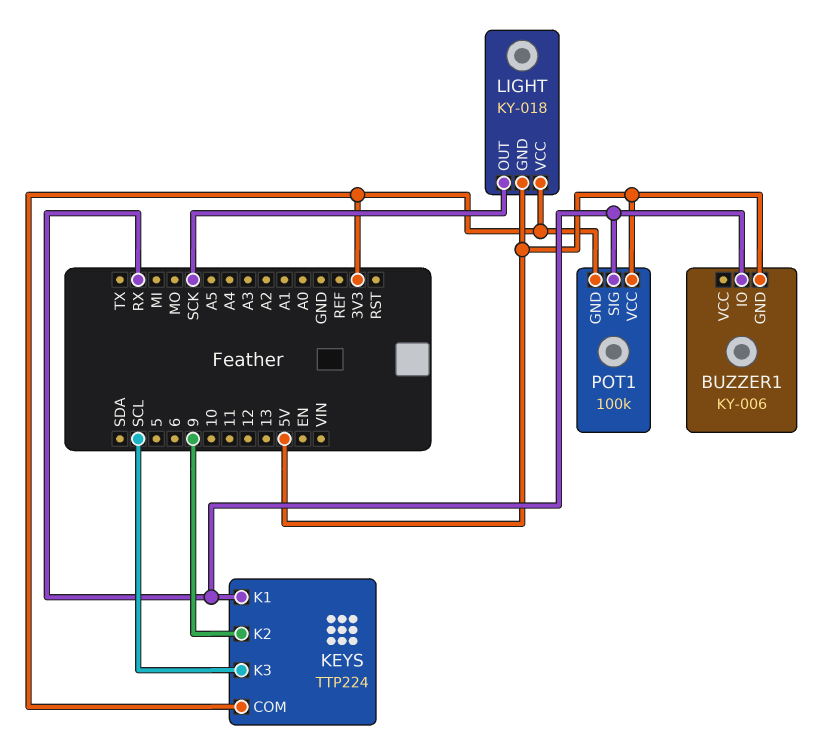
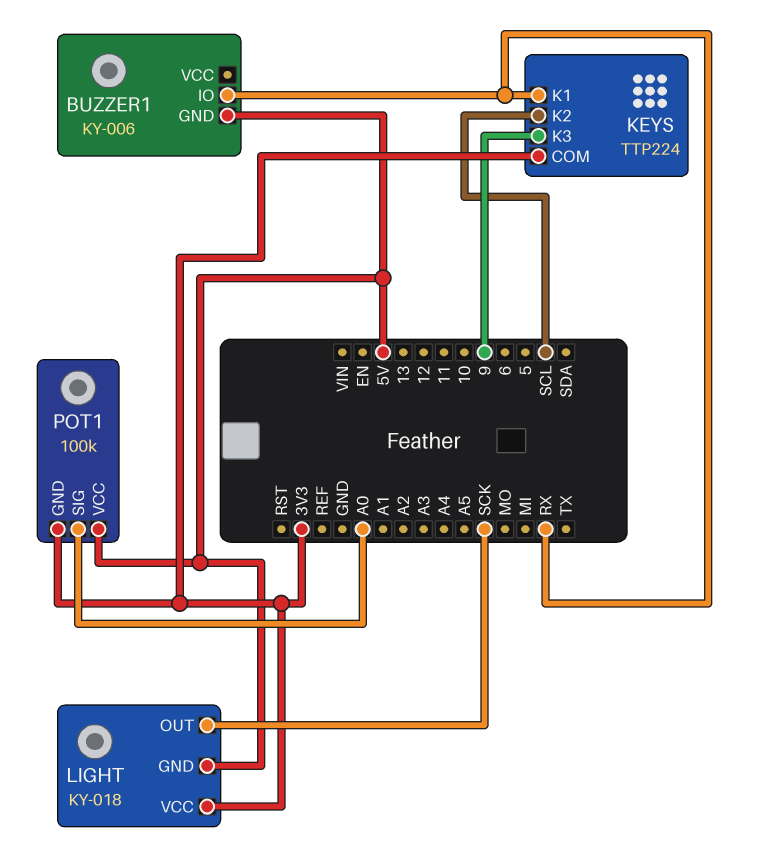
KEYS pin K2: 9 -> SCL
KEYS pin K3: SCL -> 9
POT1 pin SIG: RX -> A0

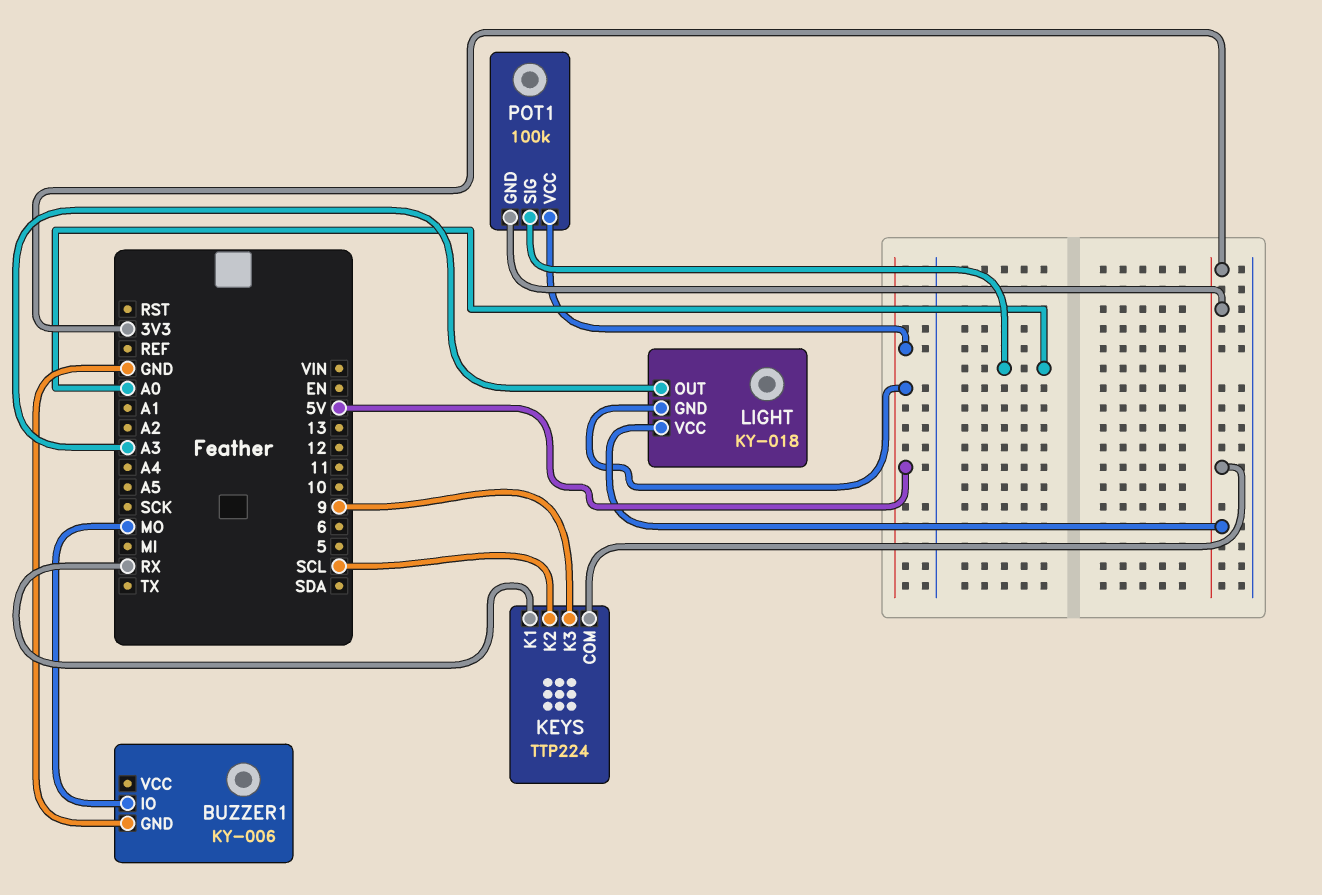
BUZZER1 pin GND: 5V -> GND
BUZZER1 pin IO: RX -> MO
LIGHT pin OUT: SCK -> A3

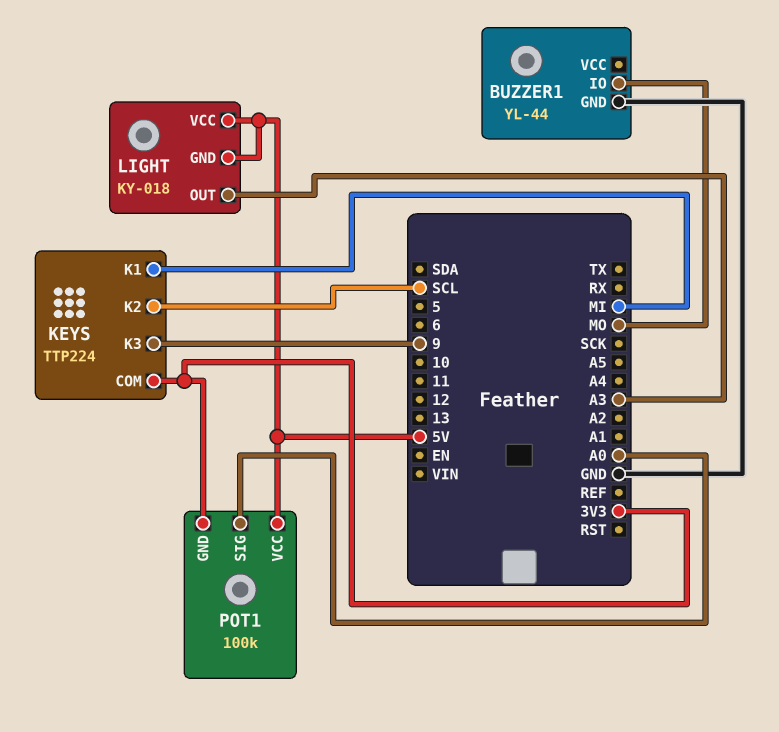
BUZZER1: KY-006 -> YL-44
KEYS pin K1: RX -> MI
LIGHT pin VCC: 3V3 -> 5V

